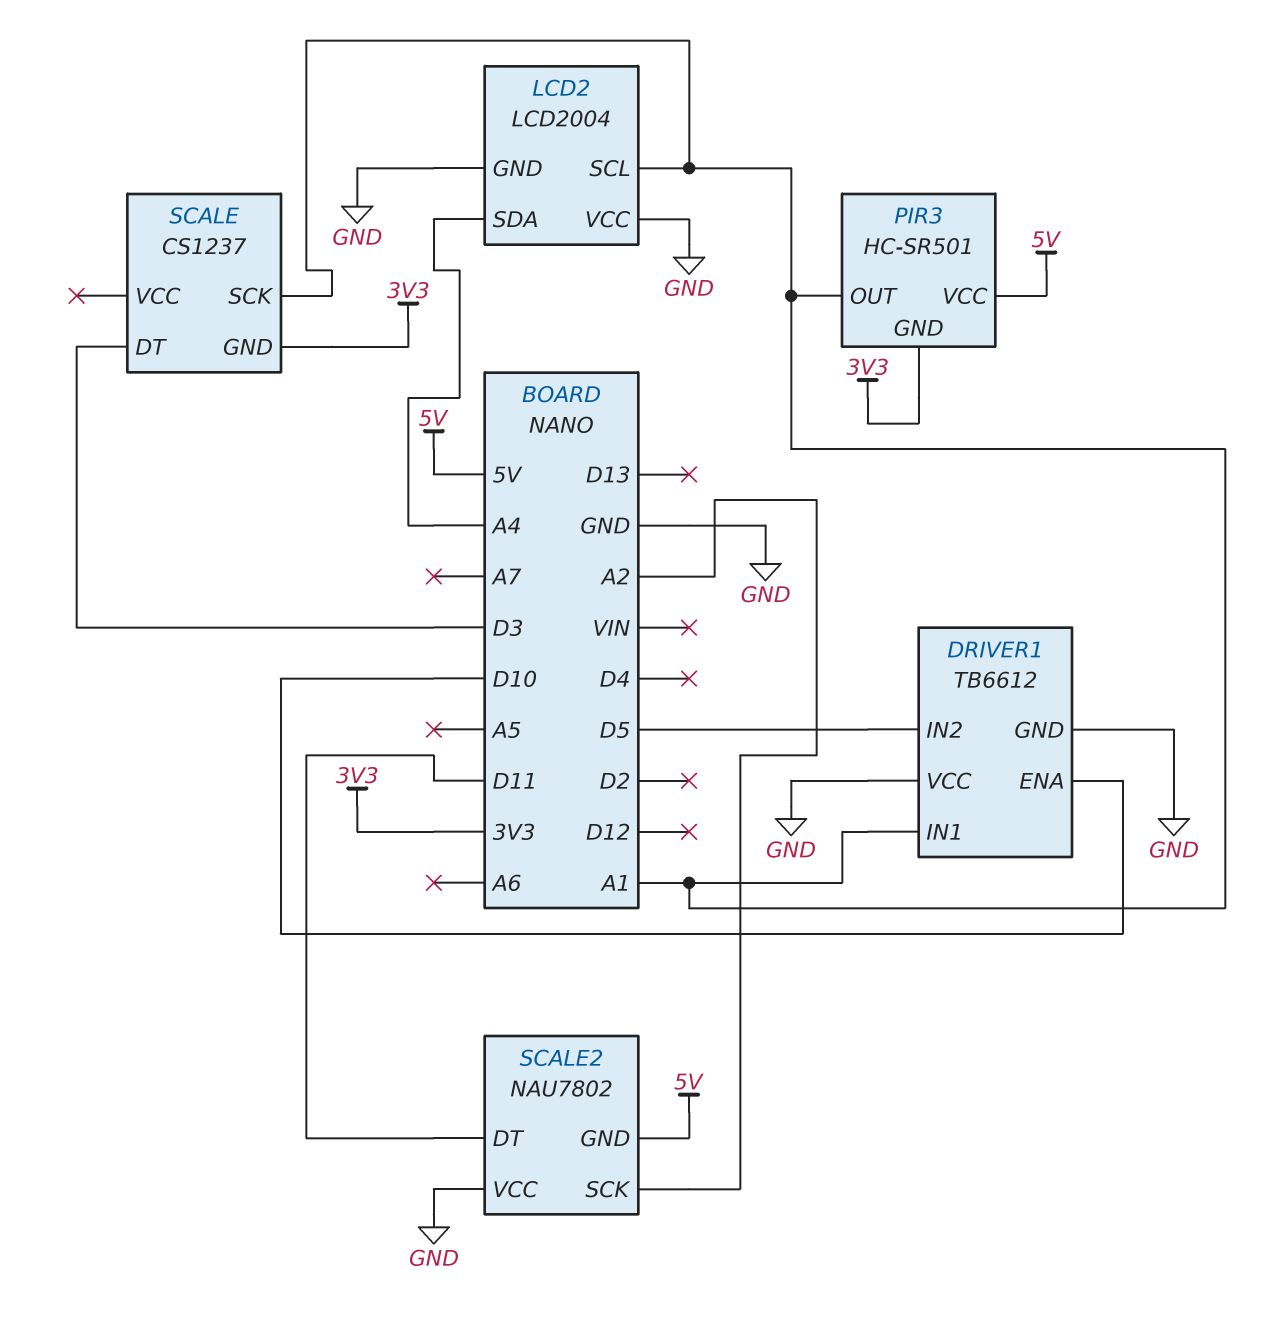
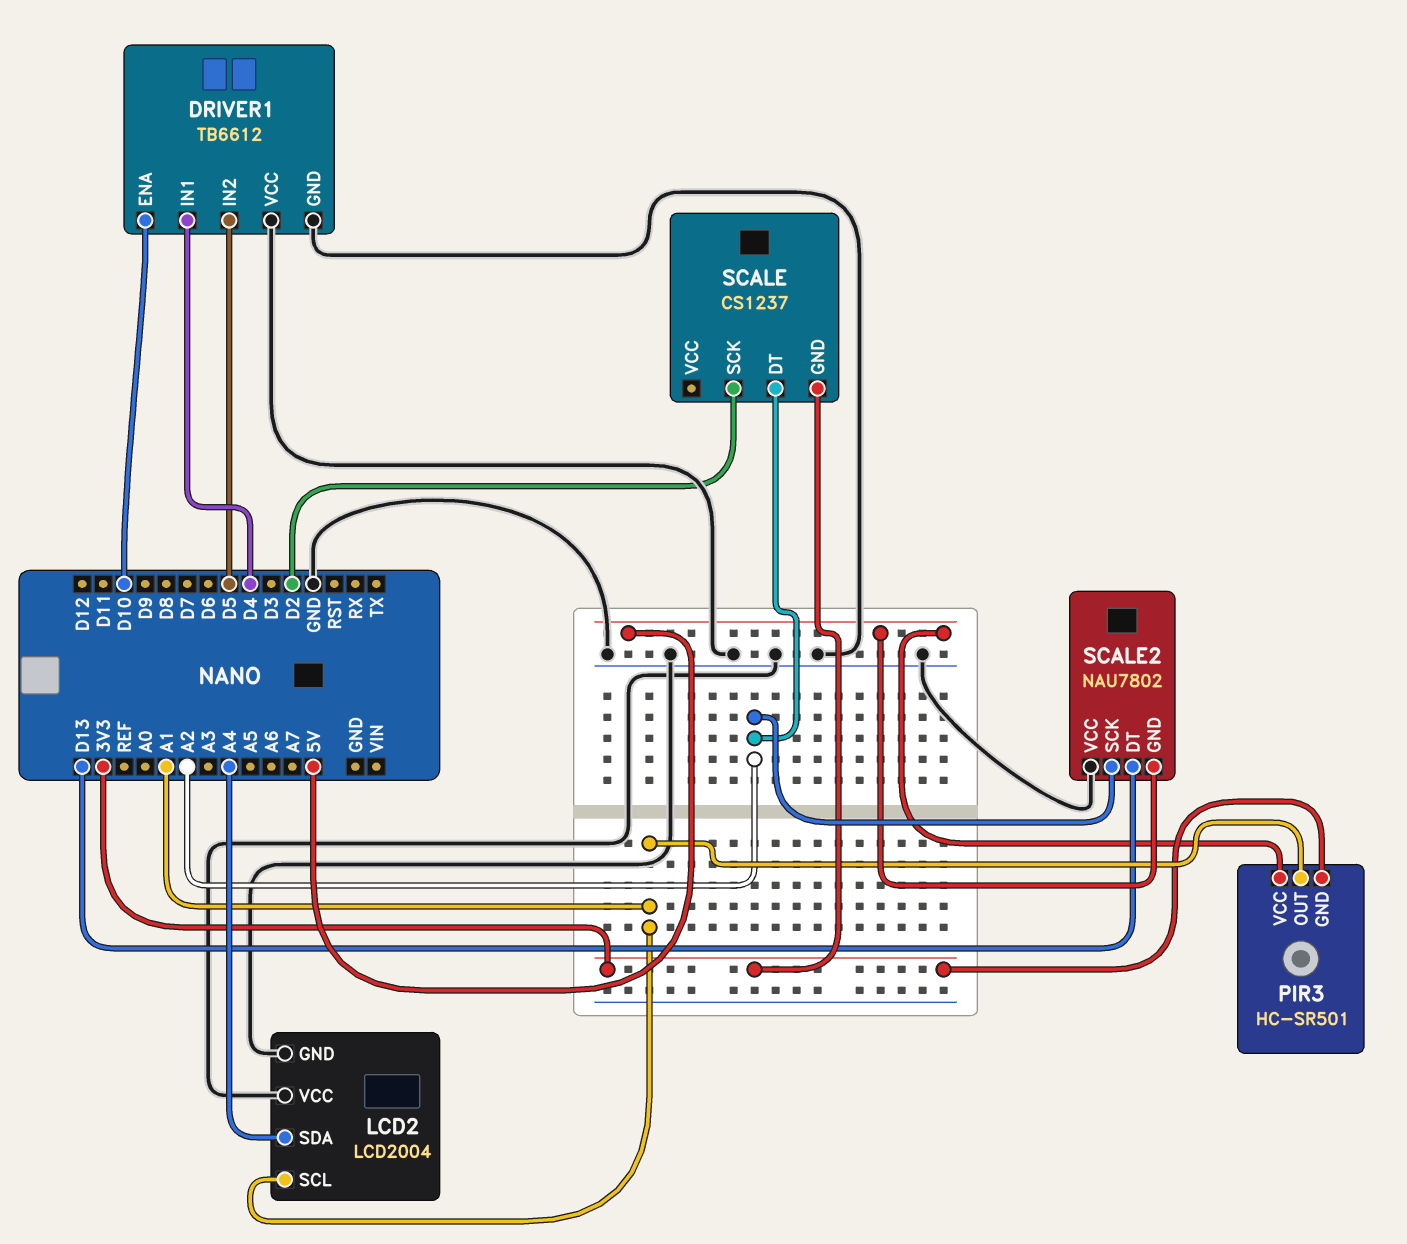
DRIVER1 pin IN1: A1 -> D4
SCALE pin DT: D3 -> A2
SCALE pin SCK: A1 -> D2
SCALE2 pin DT: D11 -> D13

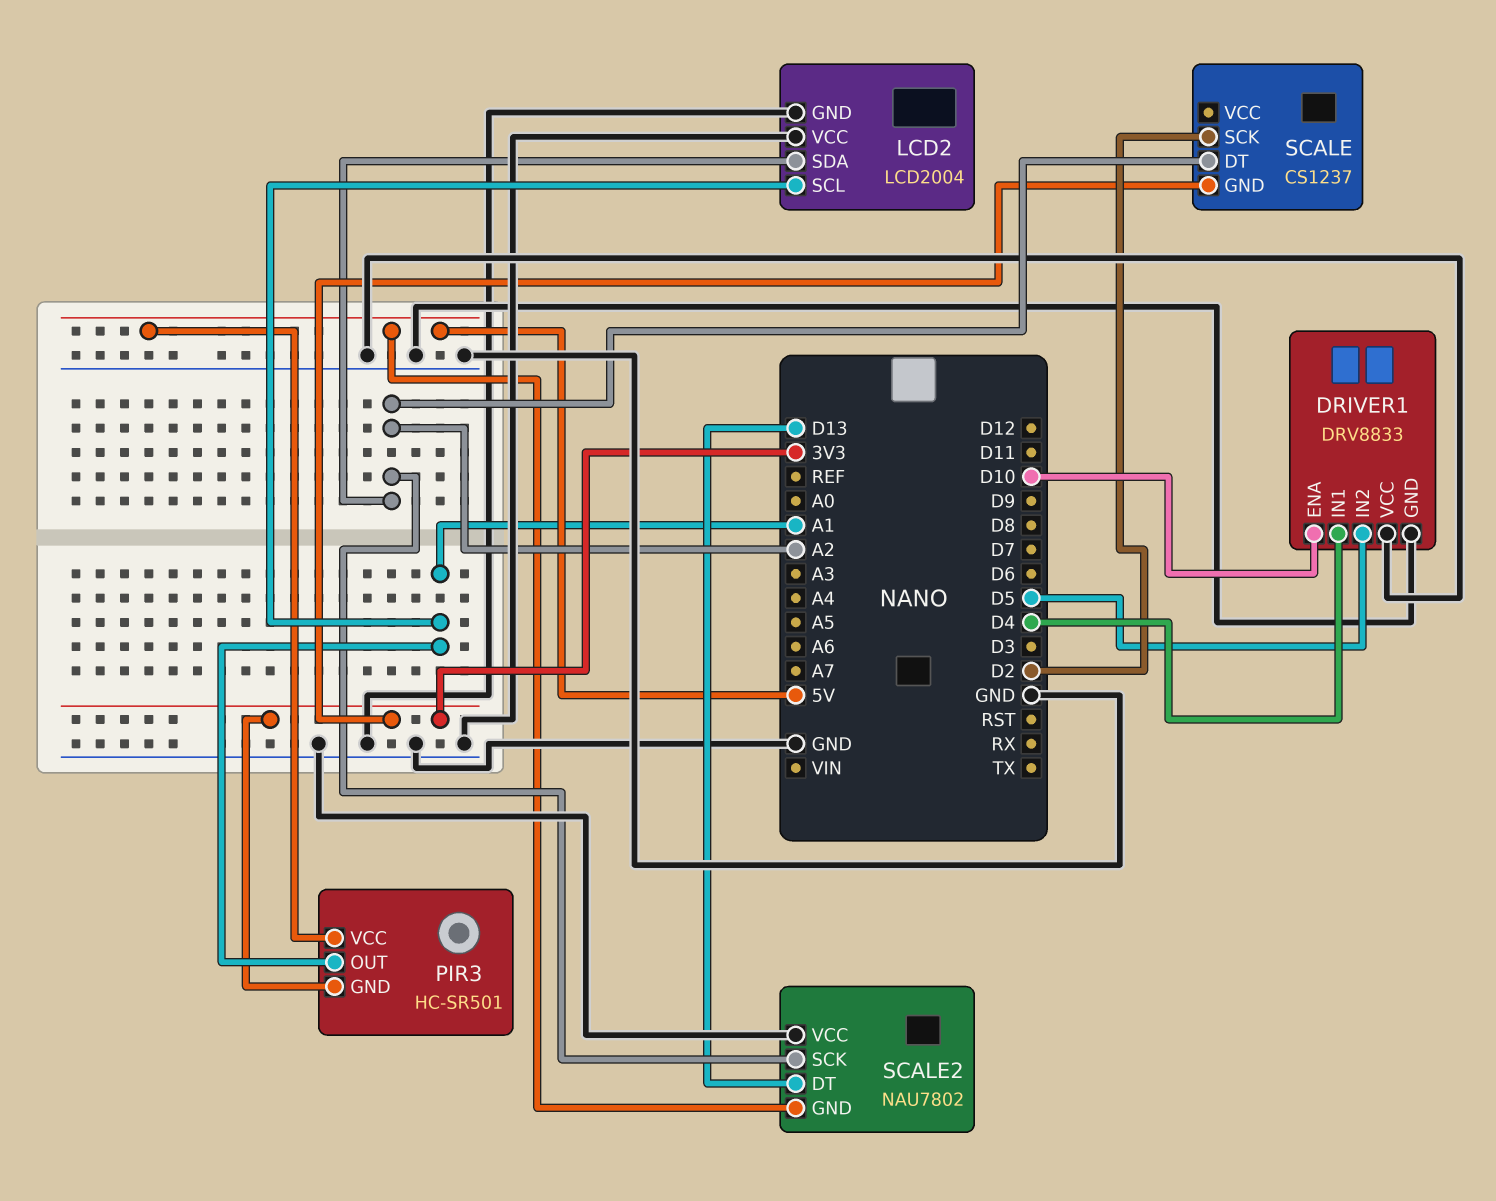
DRIVER1: TB6612 -> DRV8833
LCD2 pin SDA: A4 -> A2

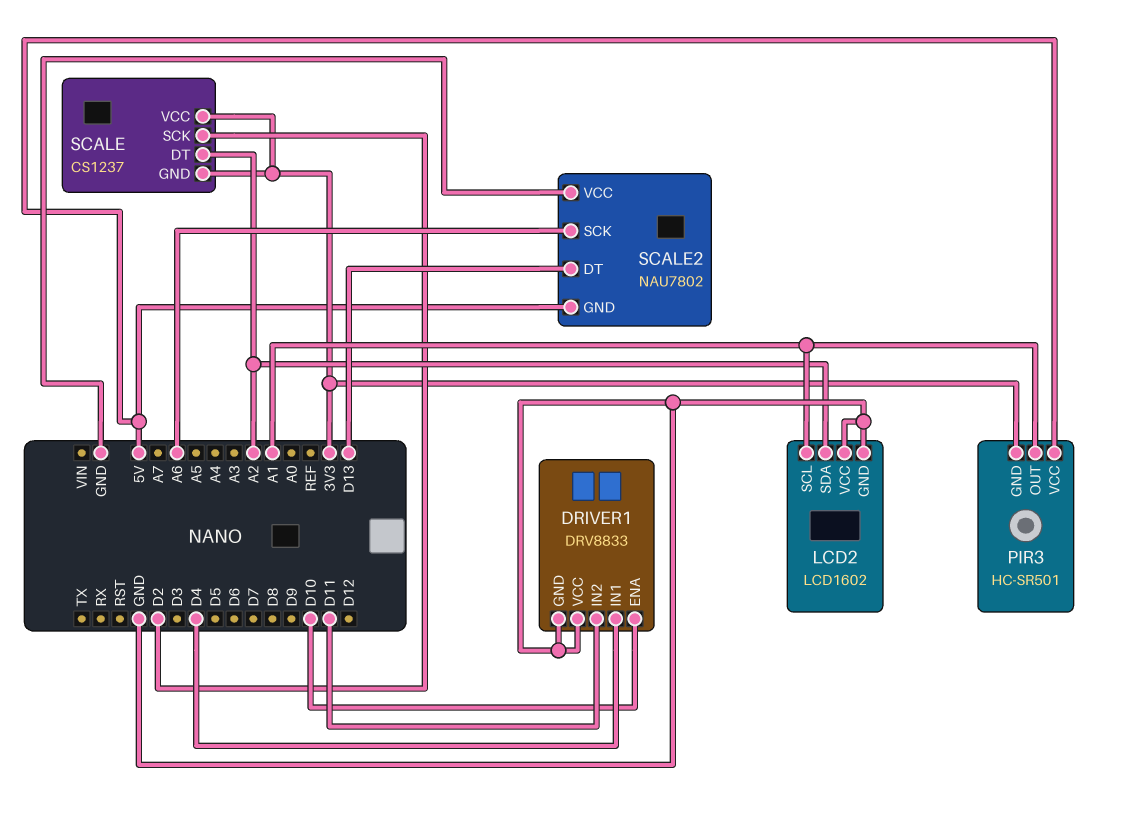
DRIVER1 pin IN2: D5 -> D11
LCD2: LCD2004 -> LCD1602
SCALE pin VCC: none -> 3V3
SCALE2 pin SCK: A2 -> A6

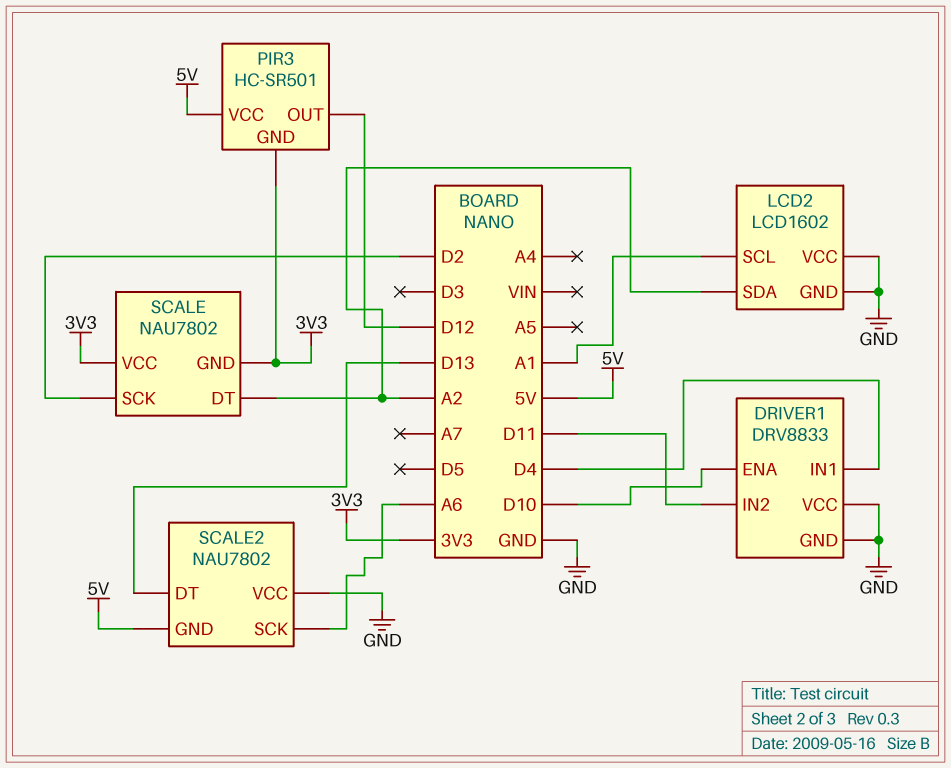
PIR3 pin OUT: A1 -> D12
SCALE: CS1237 -> NAU7802

